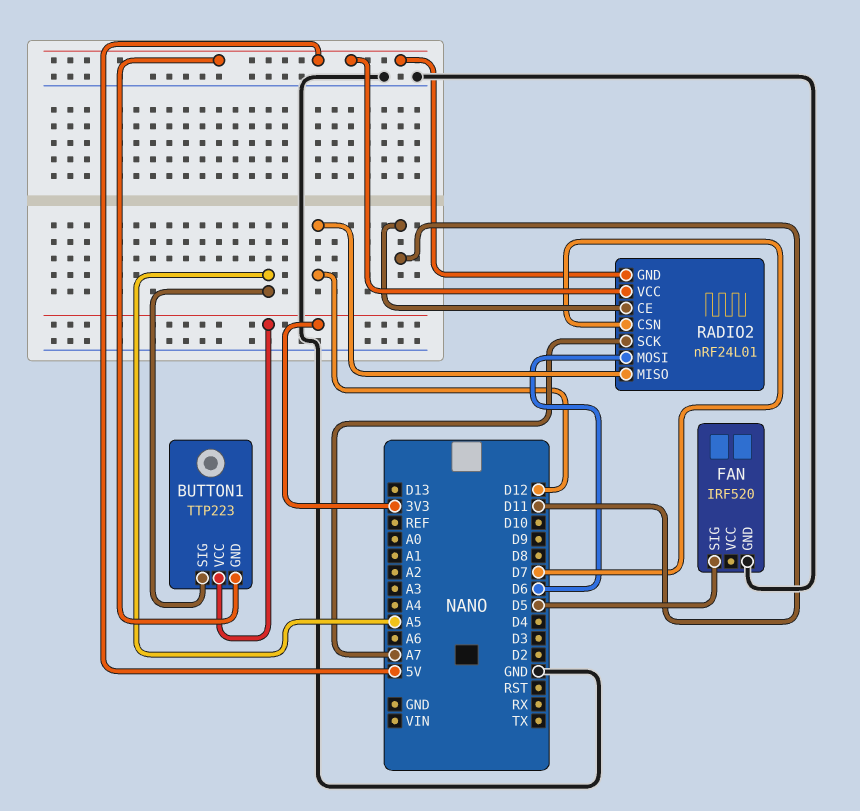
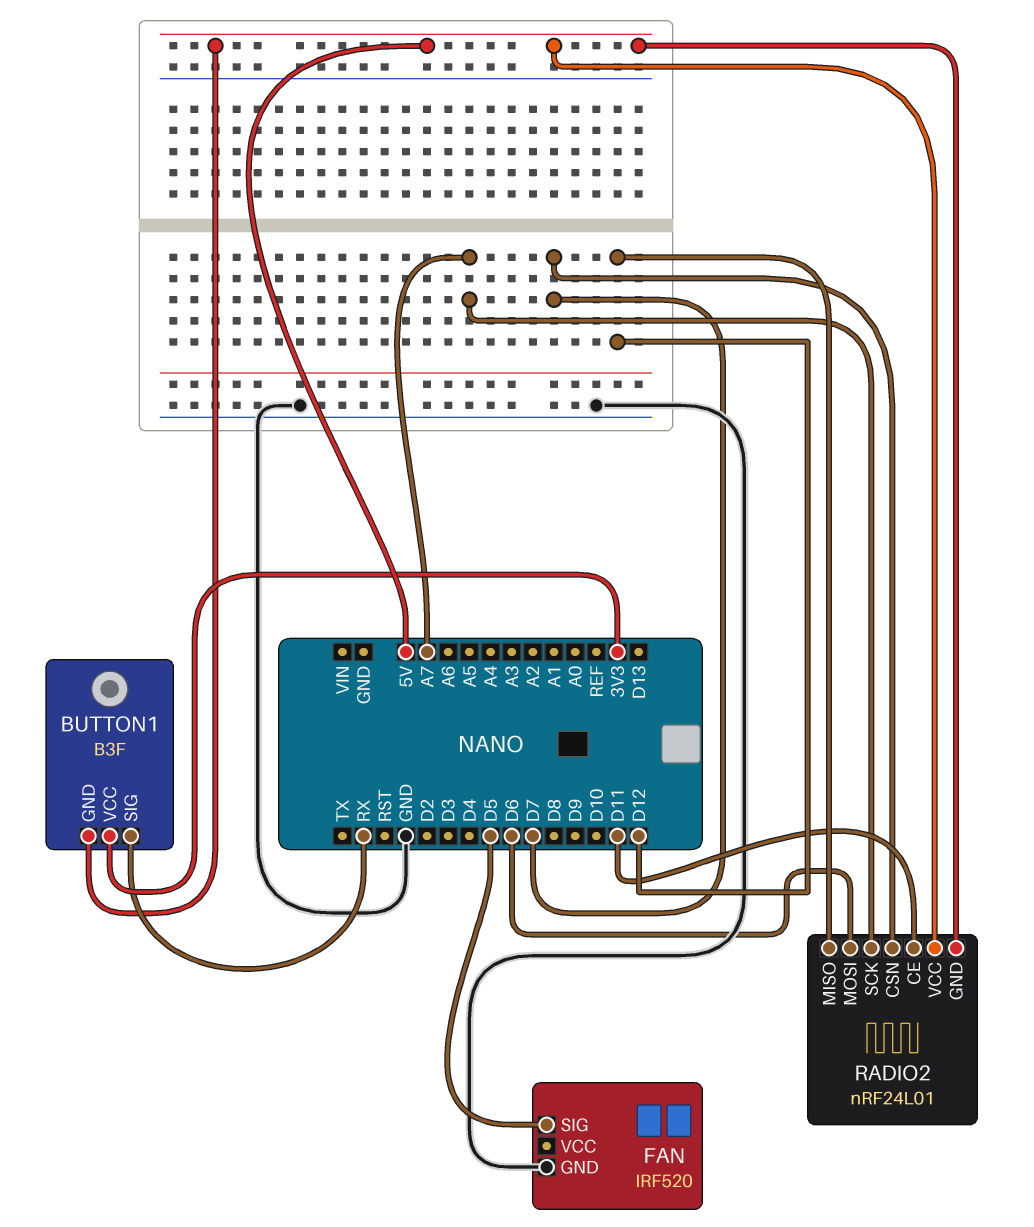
BUTTON1: TTP223 -> B3F
BUTTON1 pin SIG: A5 -> RX

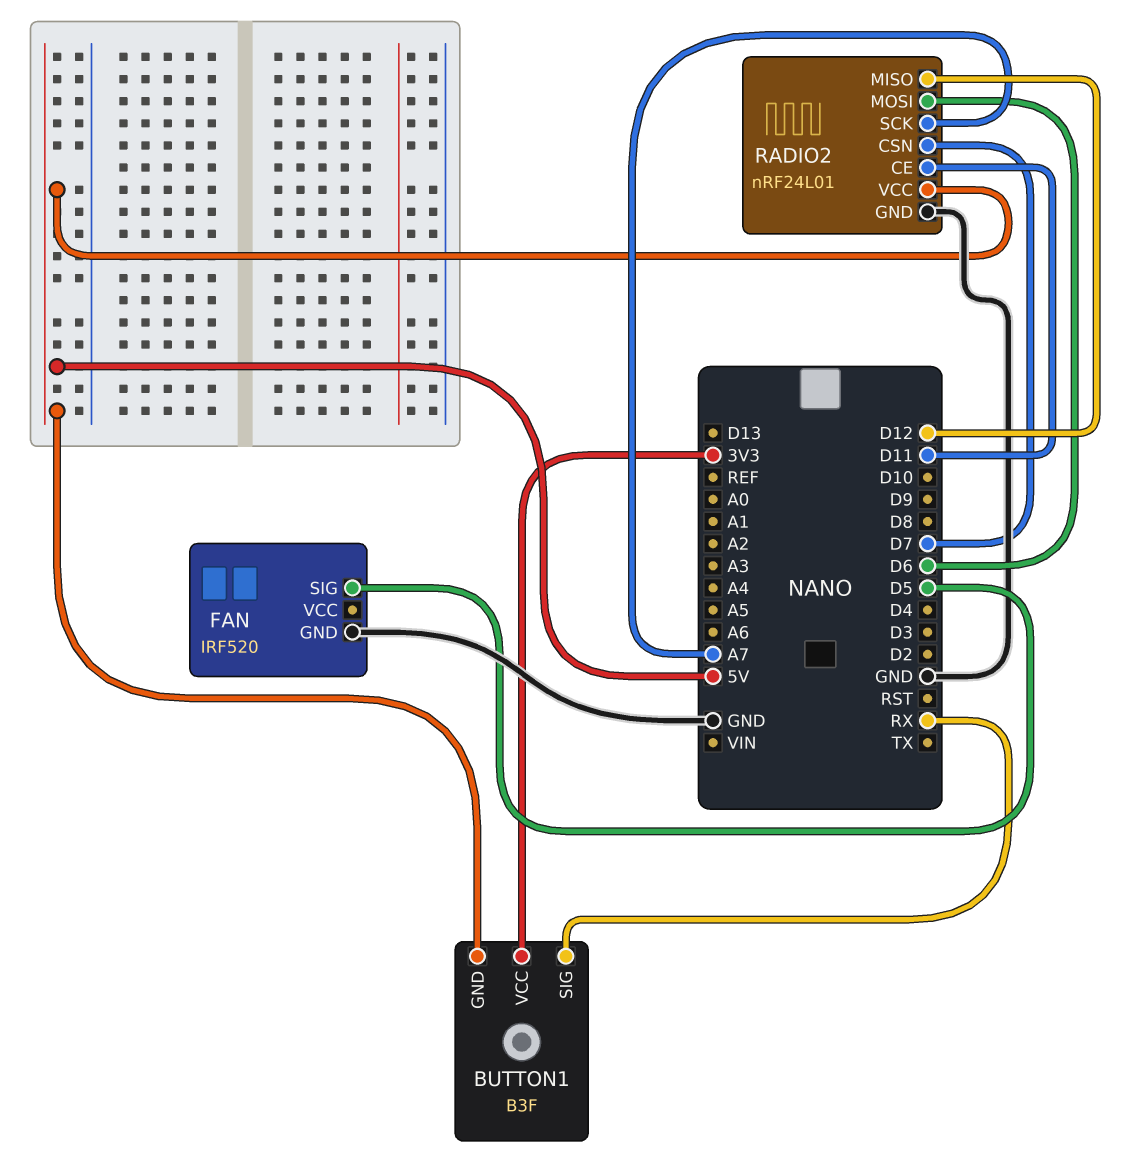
RADIO2 pin GND: 5V -> GND

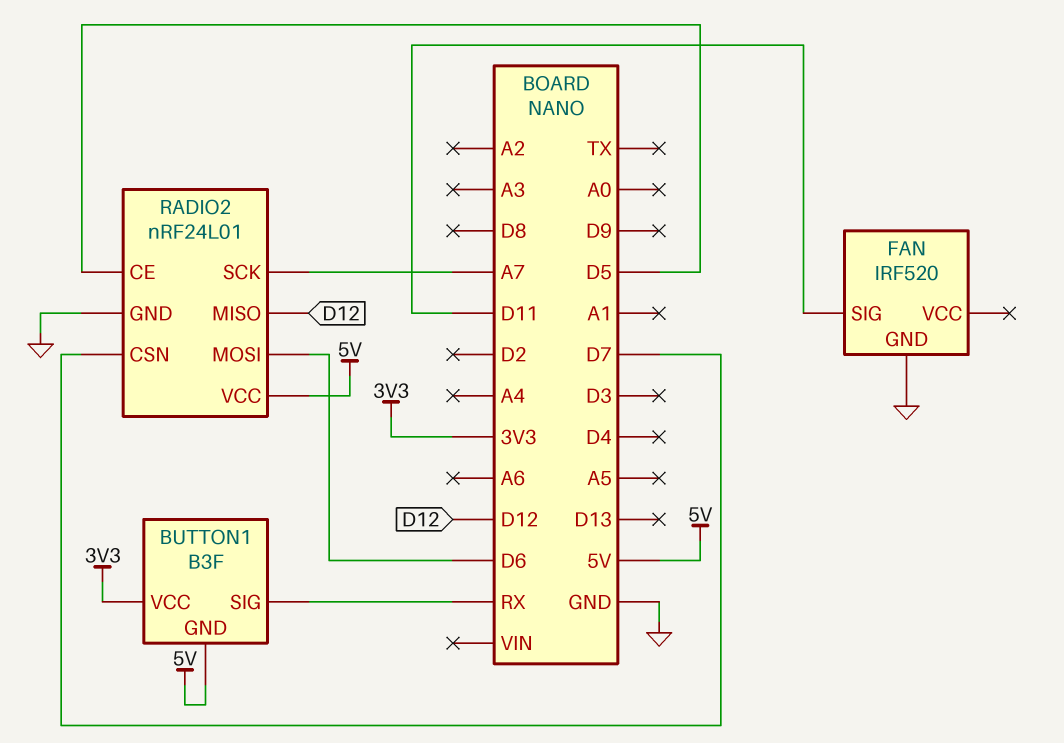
FAN pin SIG: D5 -> D11
RADIO2 pin CE: D11 -> D5

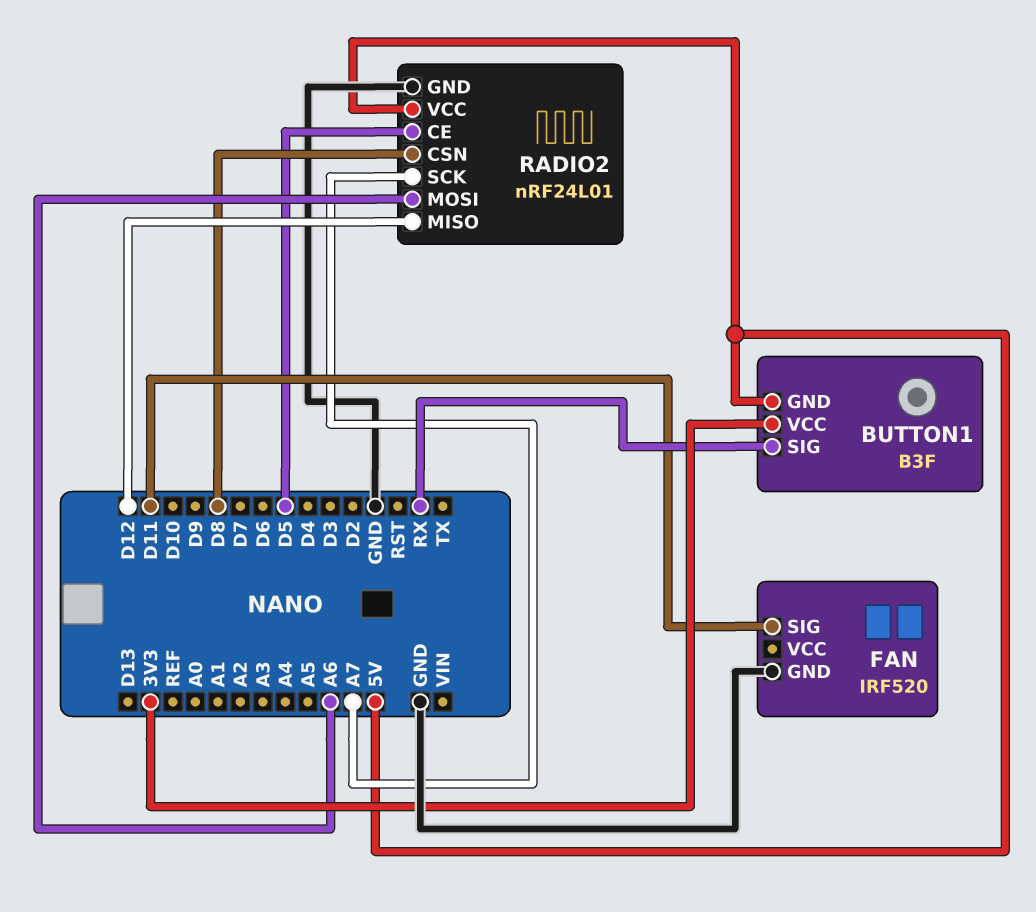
RADIO2 pin CSN: D7 -> D8
RADIO2 pin MOSI: D6 -> A6

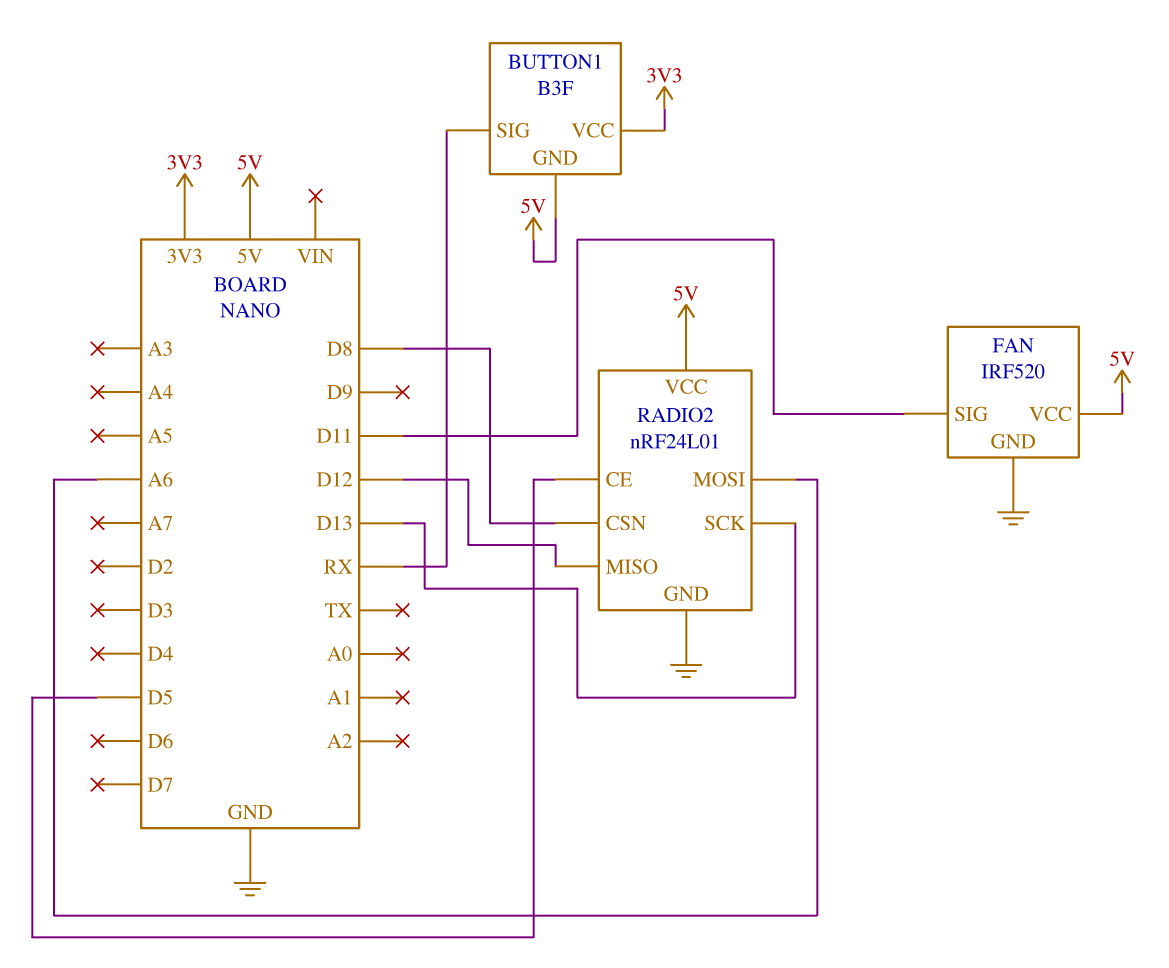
FAN pin VCC: none -> 5V
RADIO2 pin SCK: A7 -> D13

